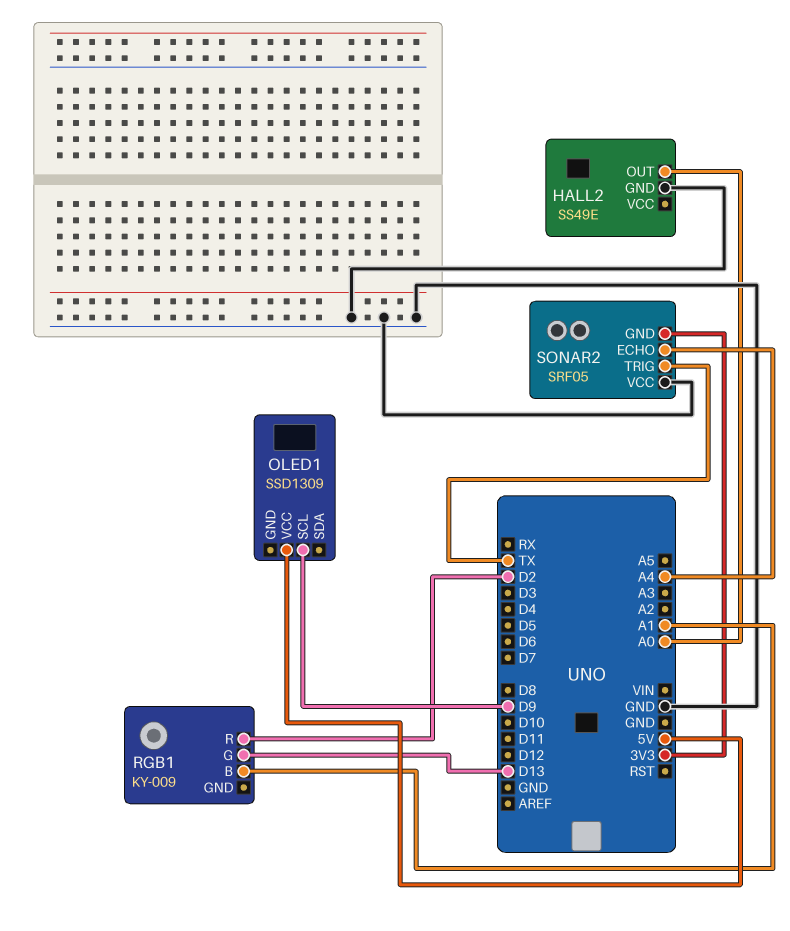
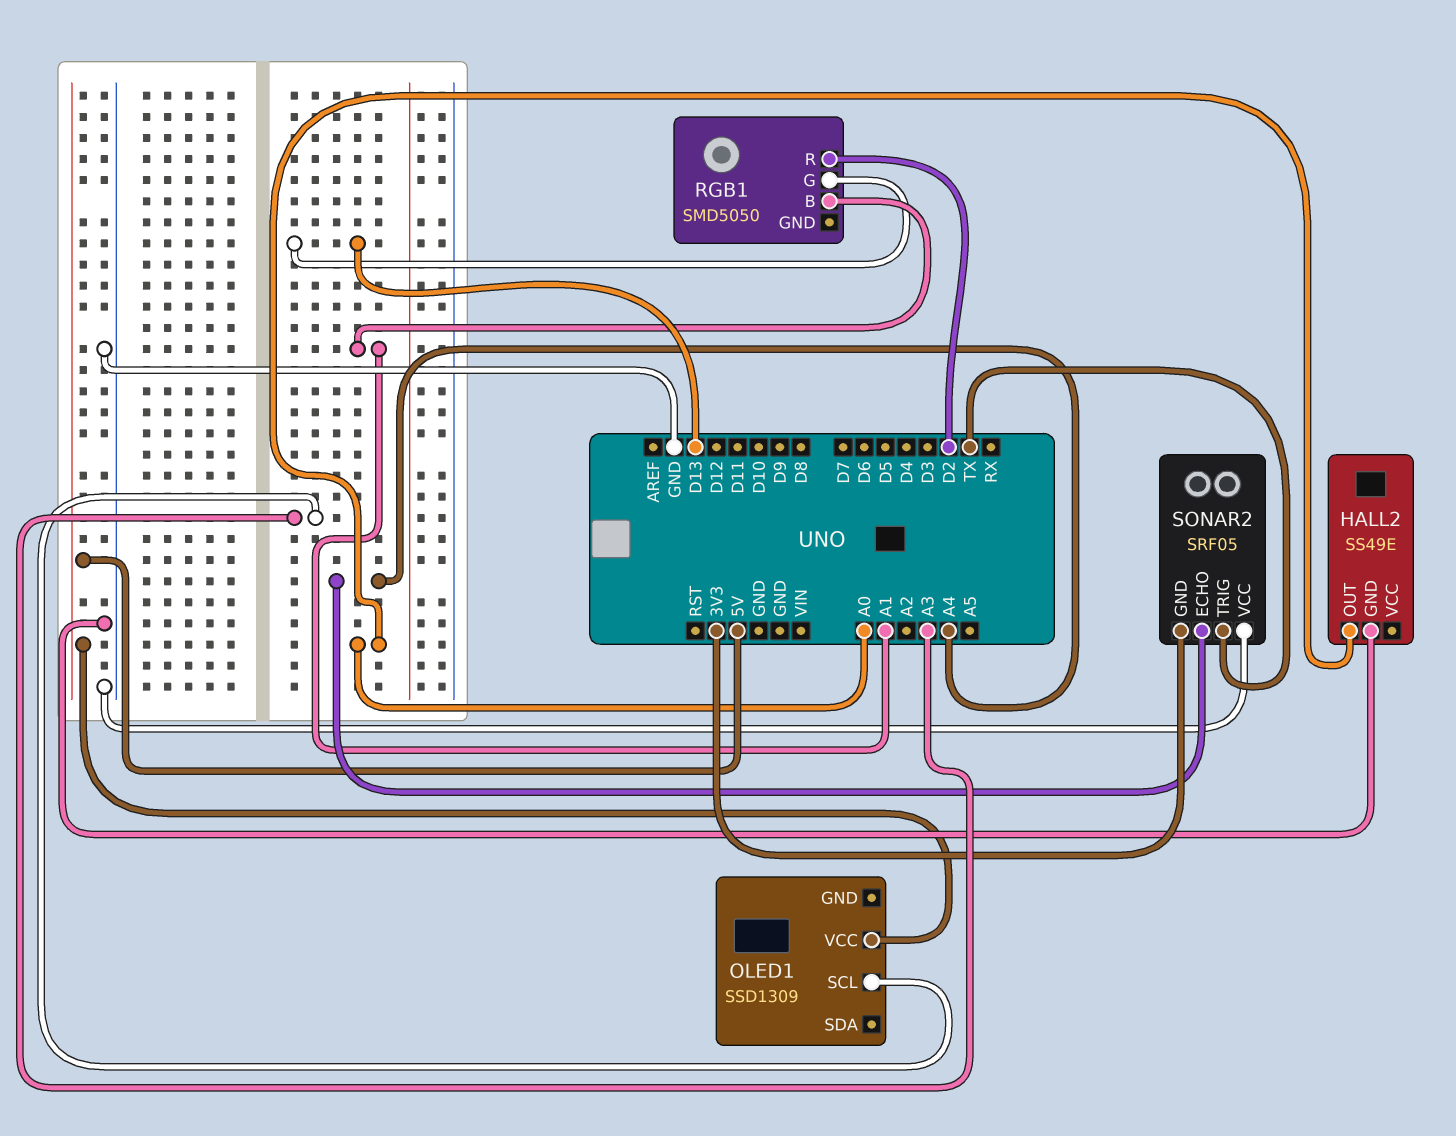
OLED1 pin SCL: D9 -> A3
RGB1: KY-009 -> SMD5050

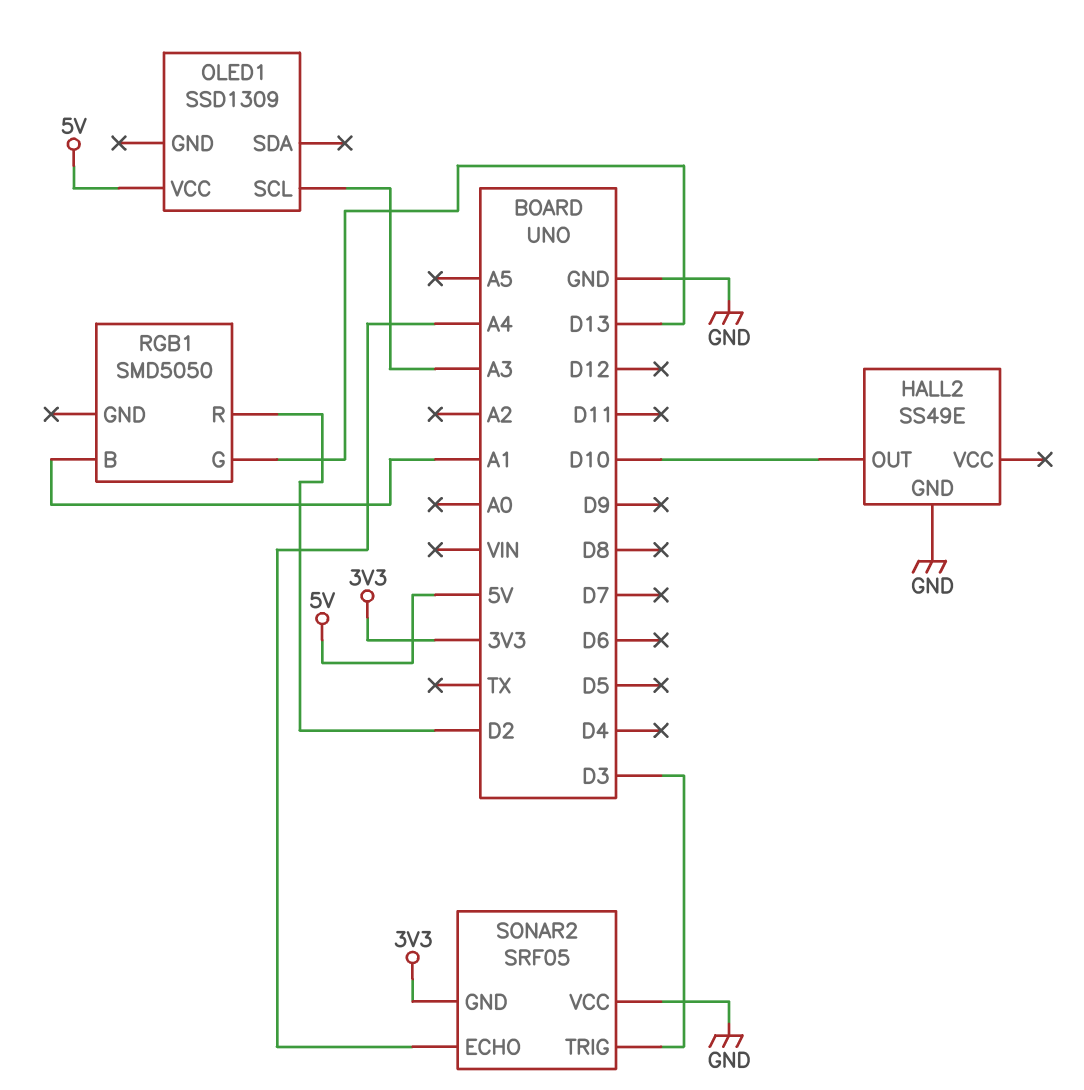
HALL2 pin OUT: A0 -> D10
SONAR2 pin TRIG: TX -> D3

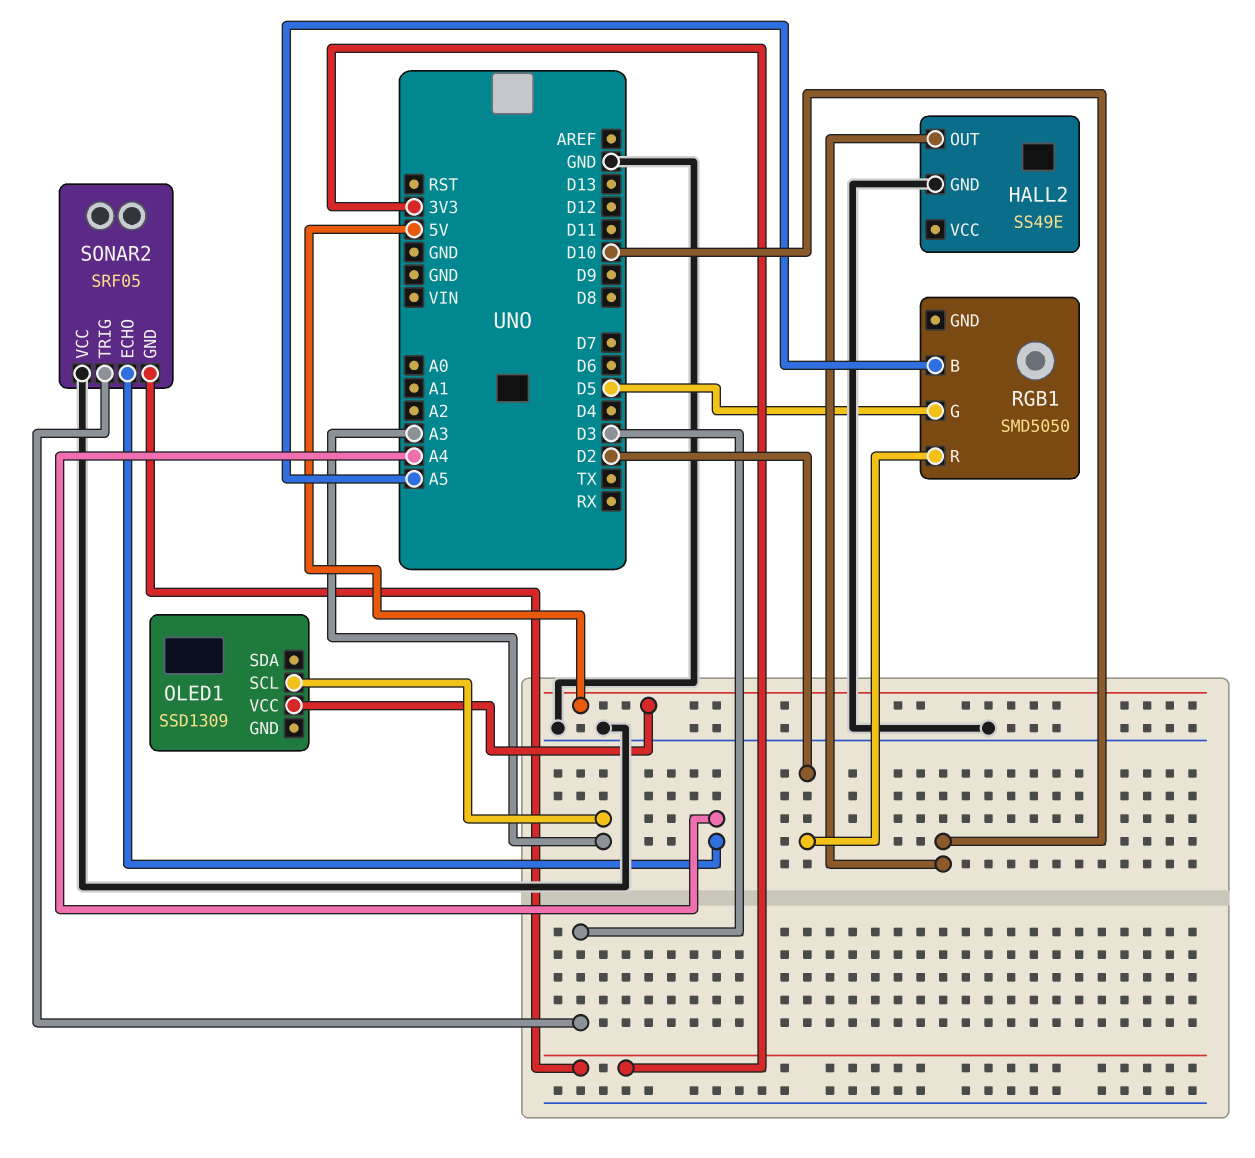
RGB1 pin B: A1 -> A5
RGB1 pin G: D13 -> D5

